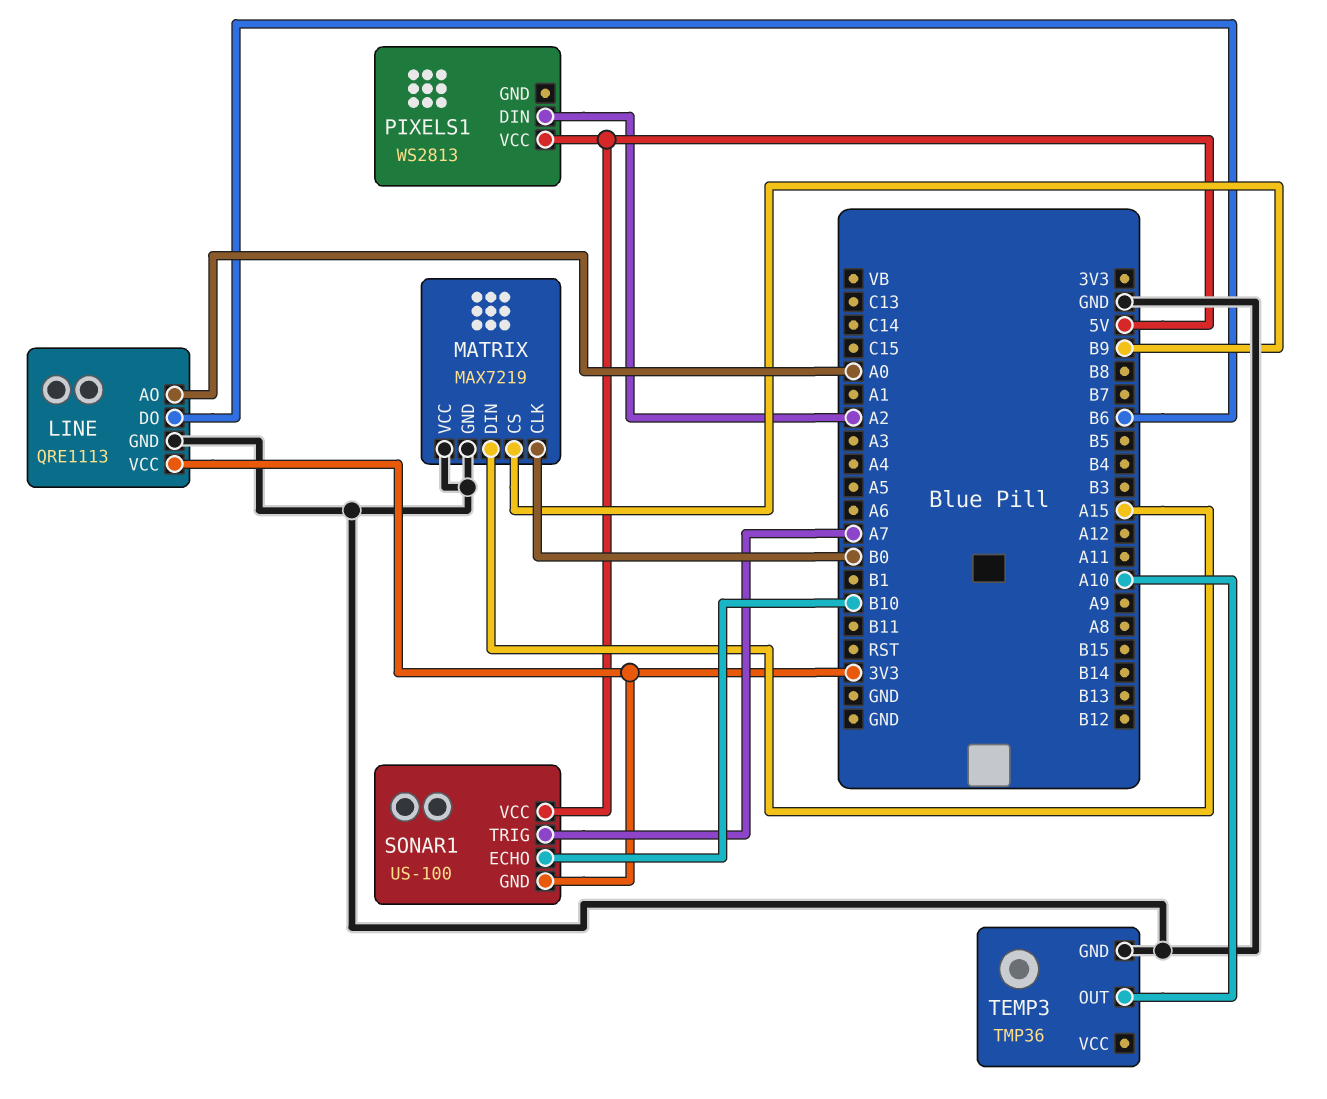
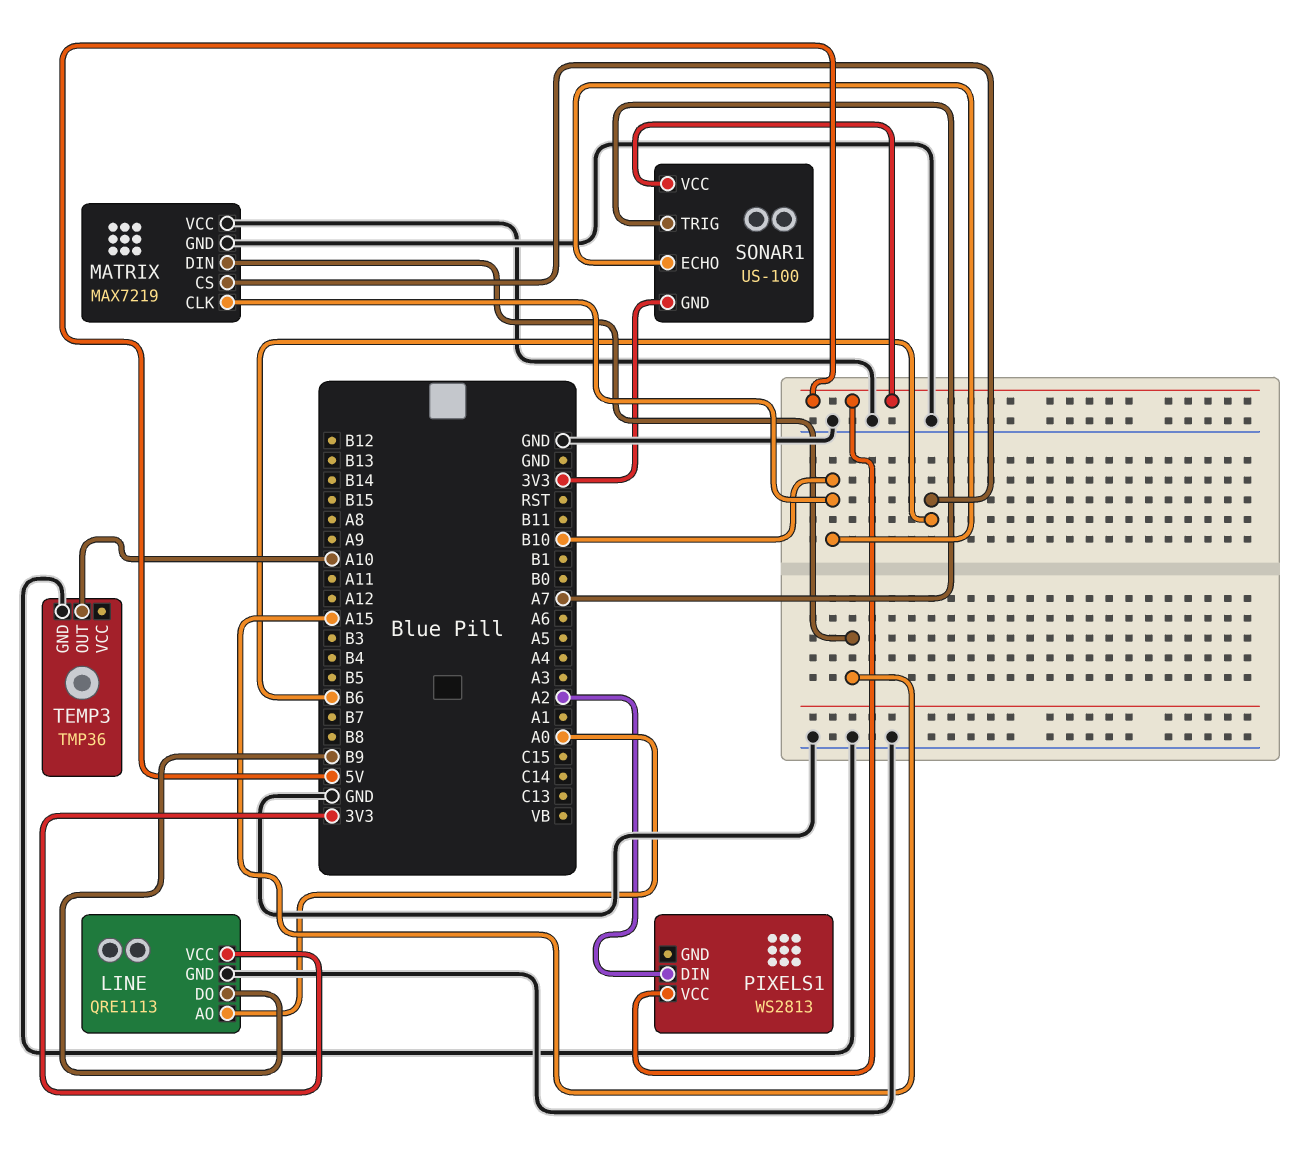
LINE pin DO: B6 -> B9
MATRIX pin CLK: B0 -> B10
MATRIX pin CS: B9 -> B6

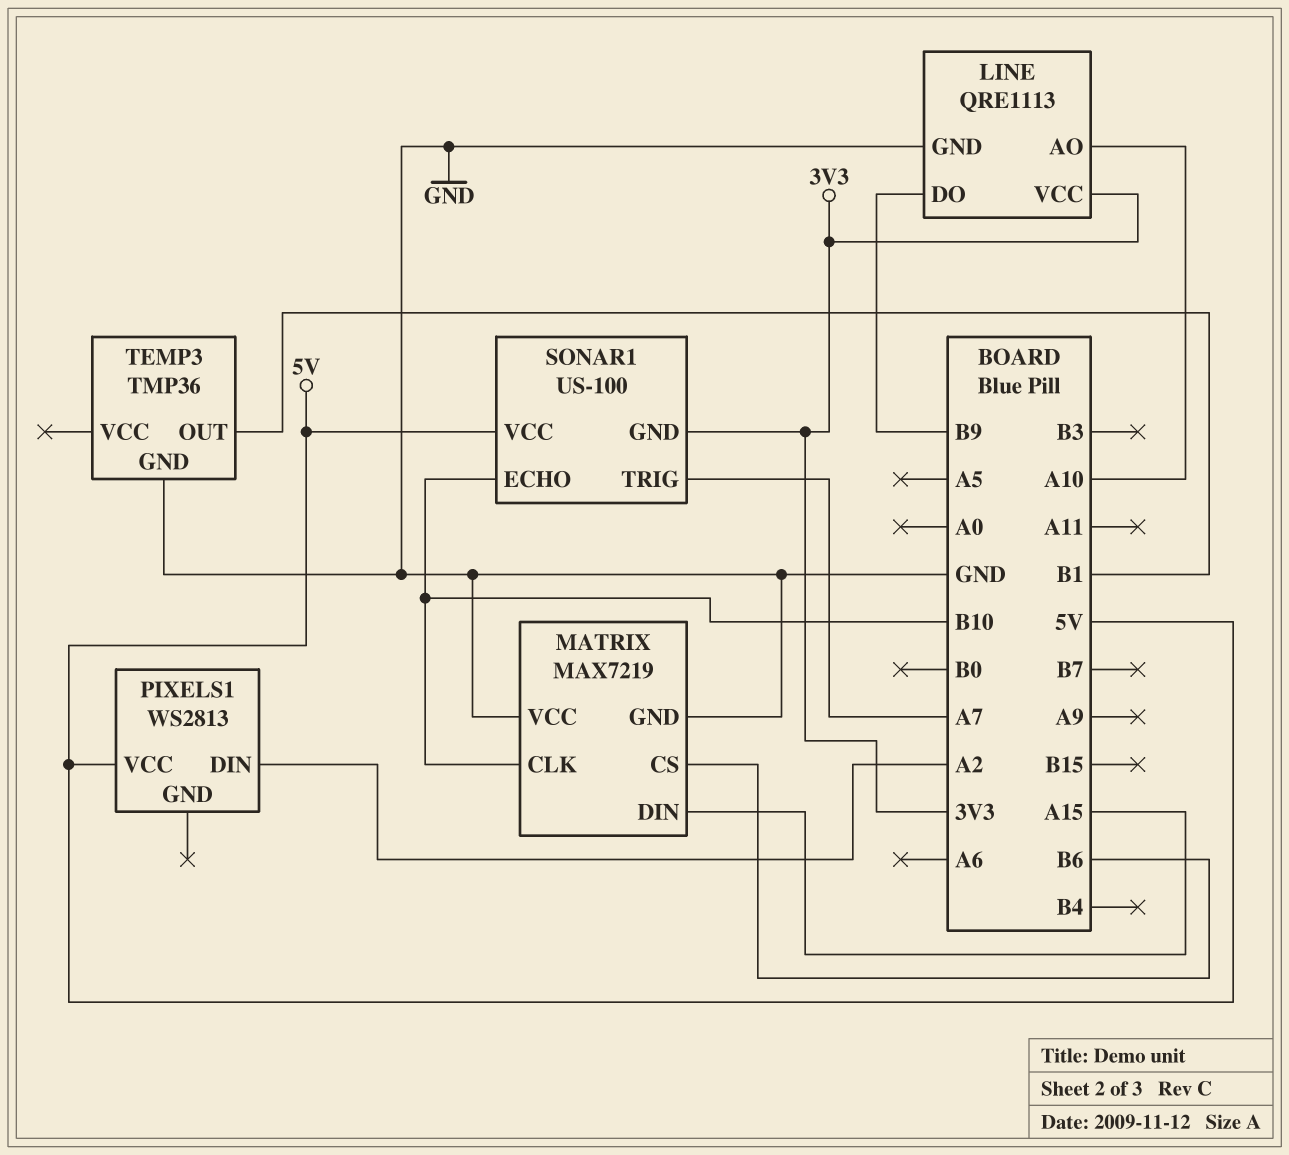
LINE pin AO: A0 -> A10
TEMP3 pin OUT: A10 -> B1

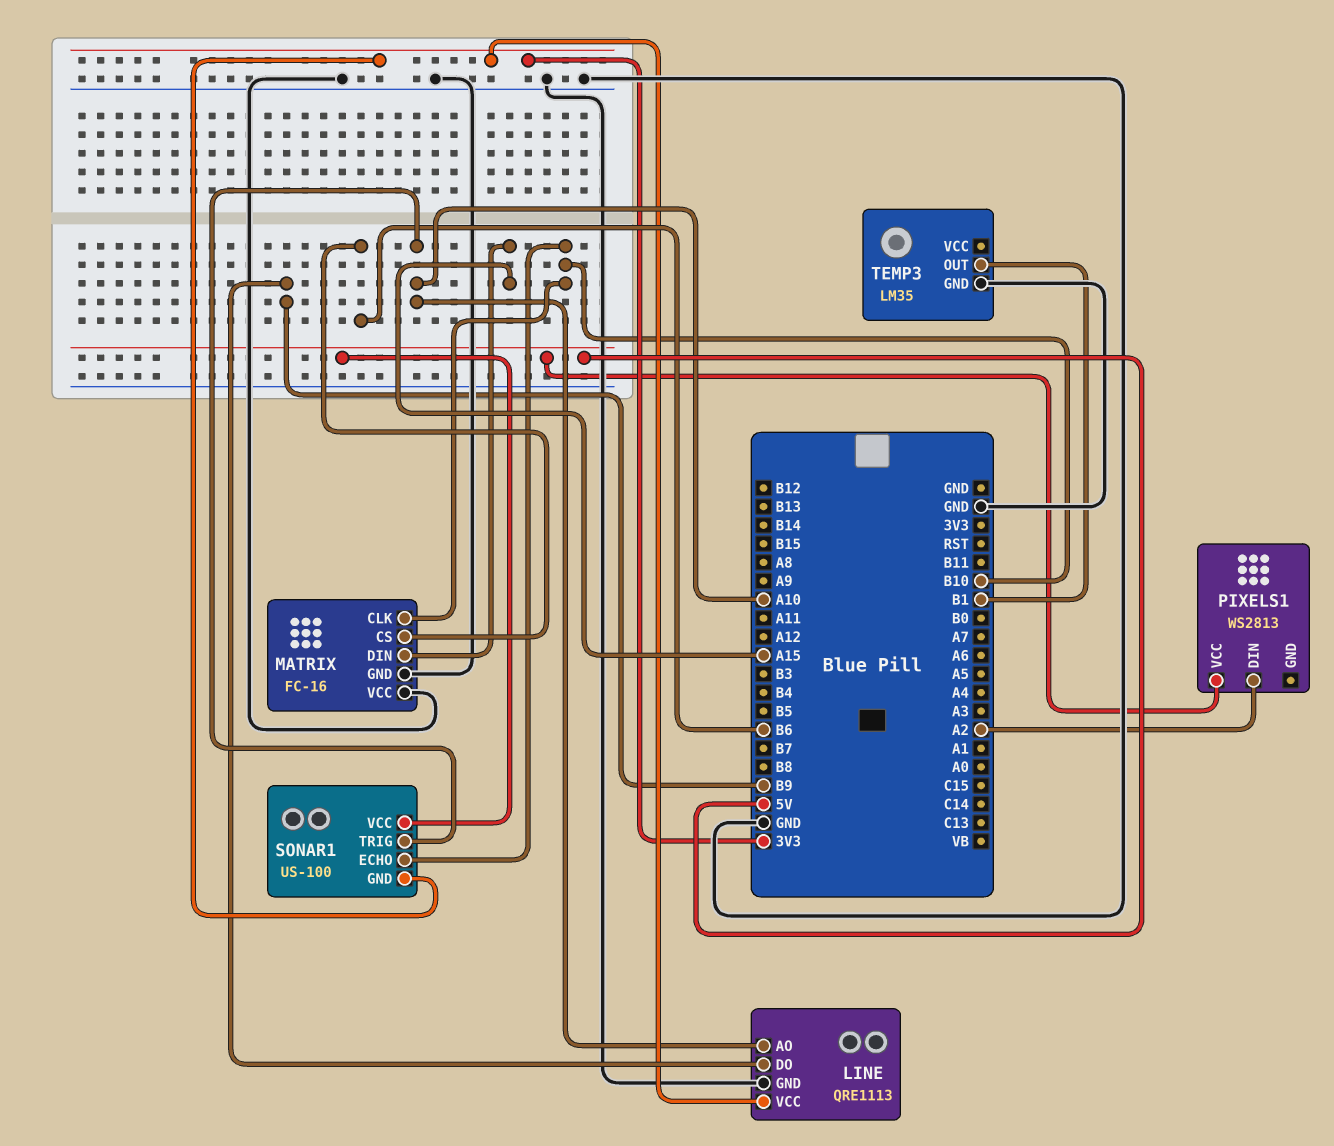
MATRIX: MAX7219 -> FC-16
SONAR1 pin TRIG: A7 -> A10
TEMP3: TMP36 -> LM35

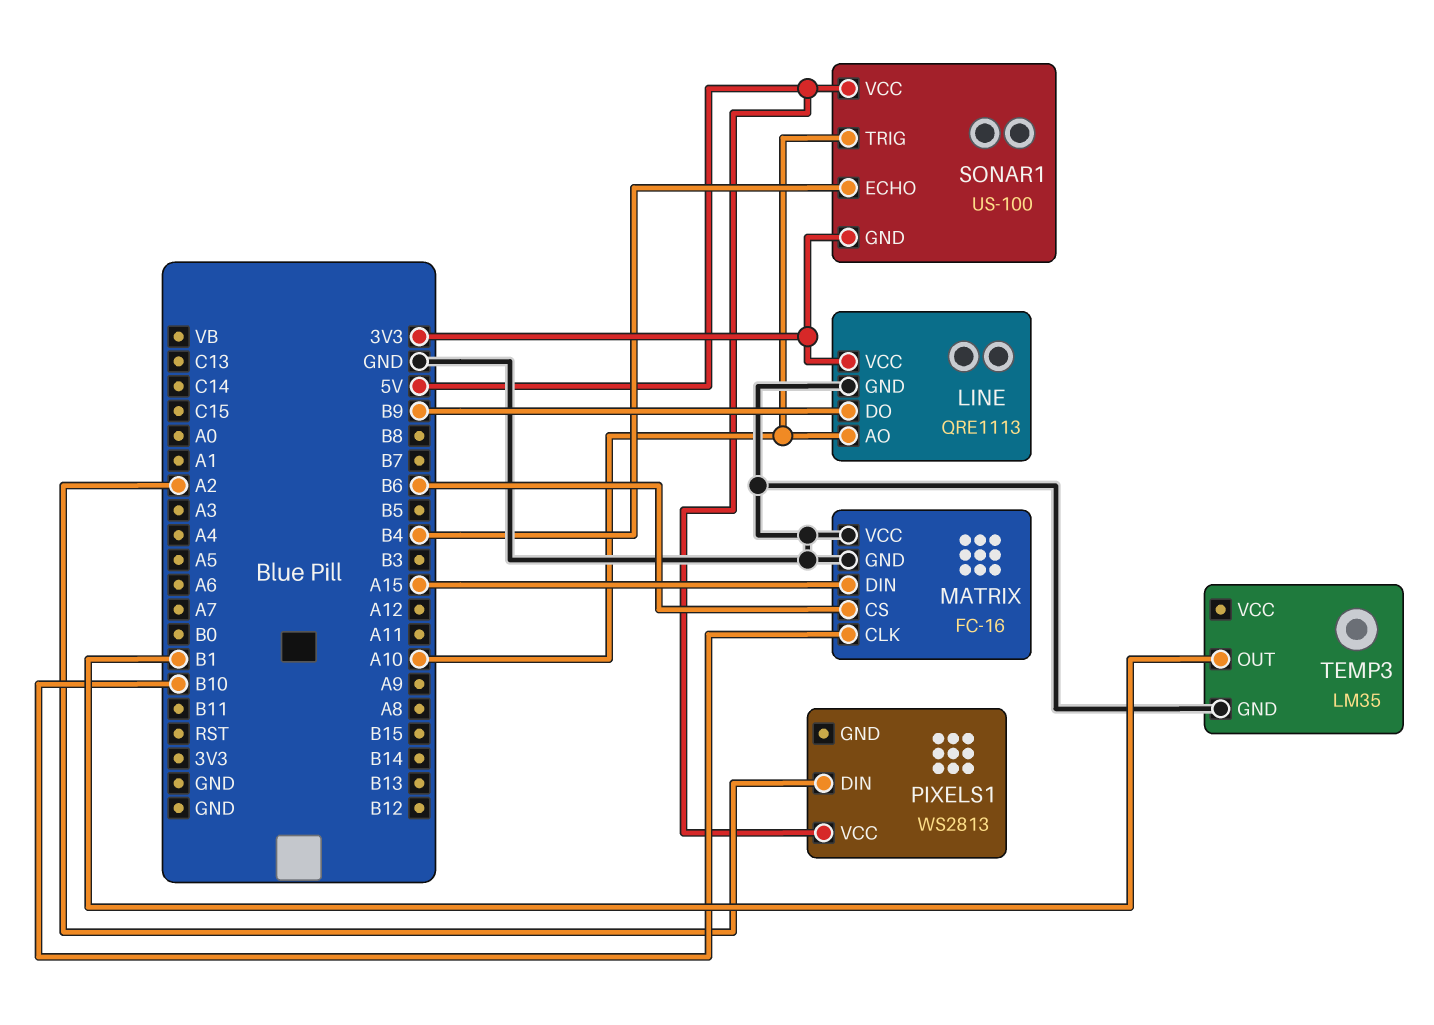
SONAR1 pin ECHO: B10 -> B4

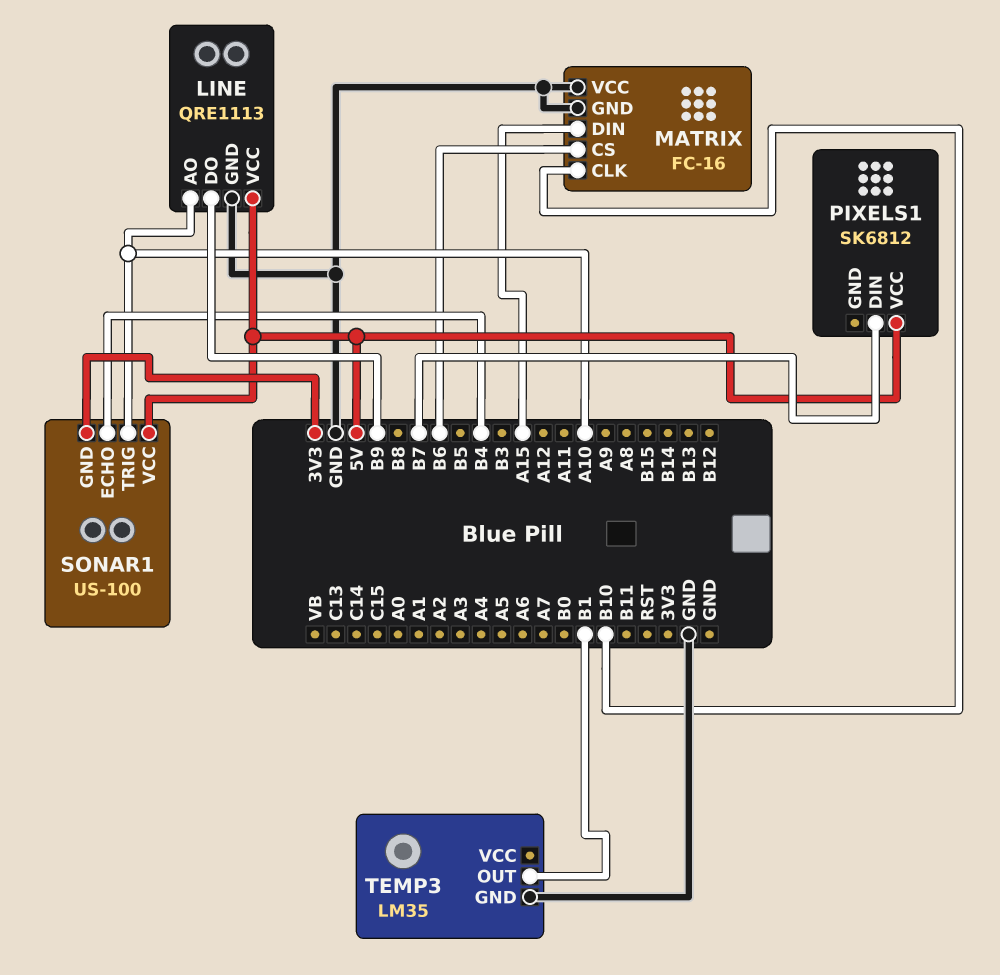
LINE pin VCC: 3V3 -> 5V
PIXELS1: WS2813 -> SK6812
PIXELS1 pin DIN: A2 -> B7

